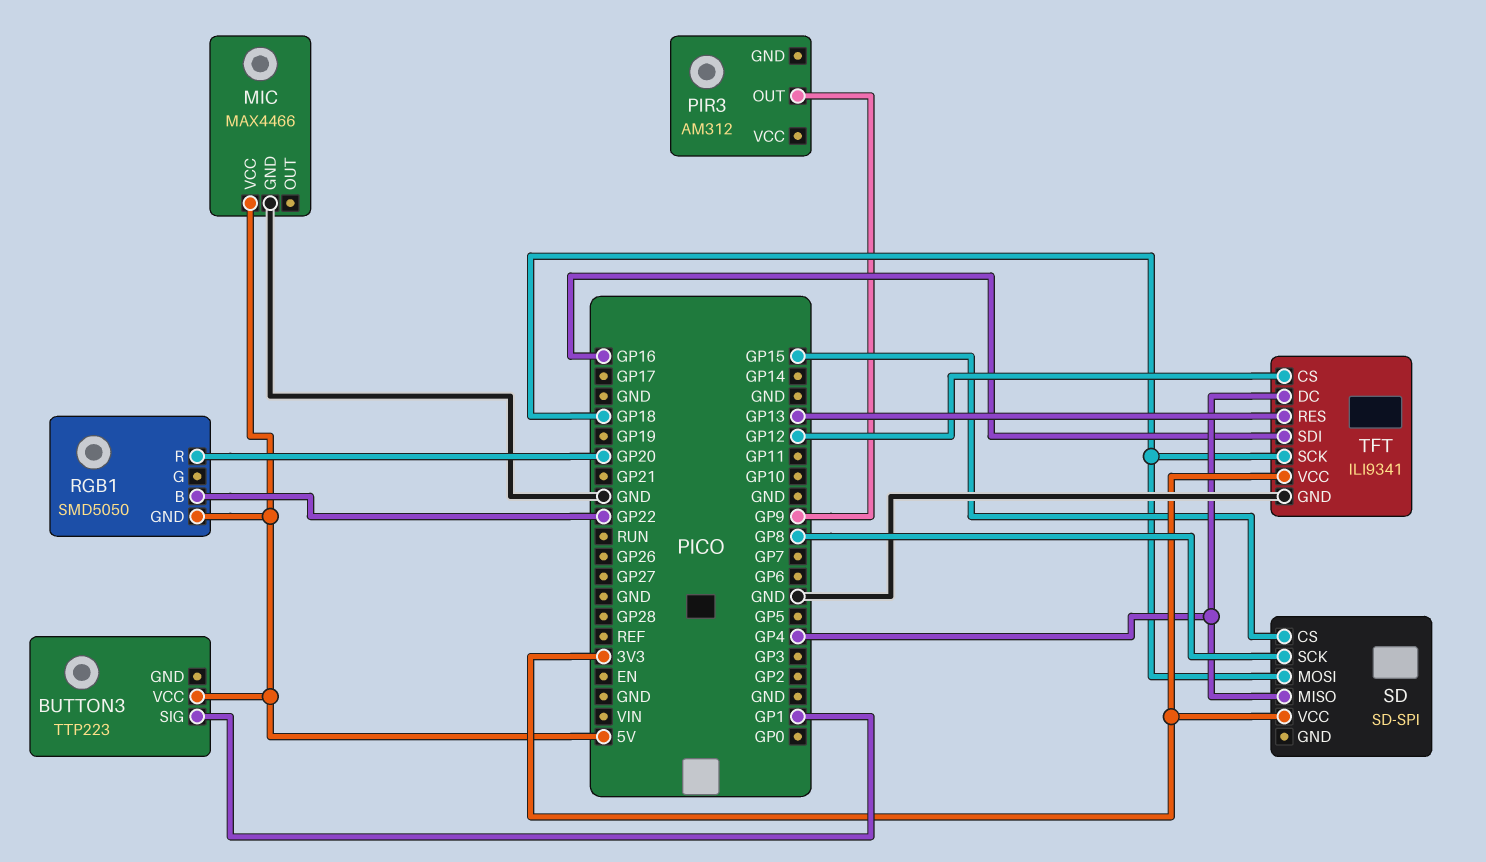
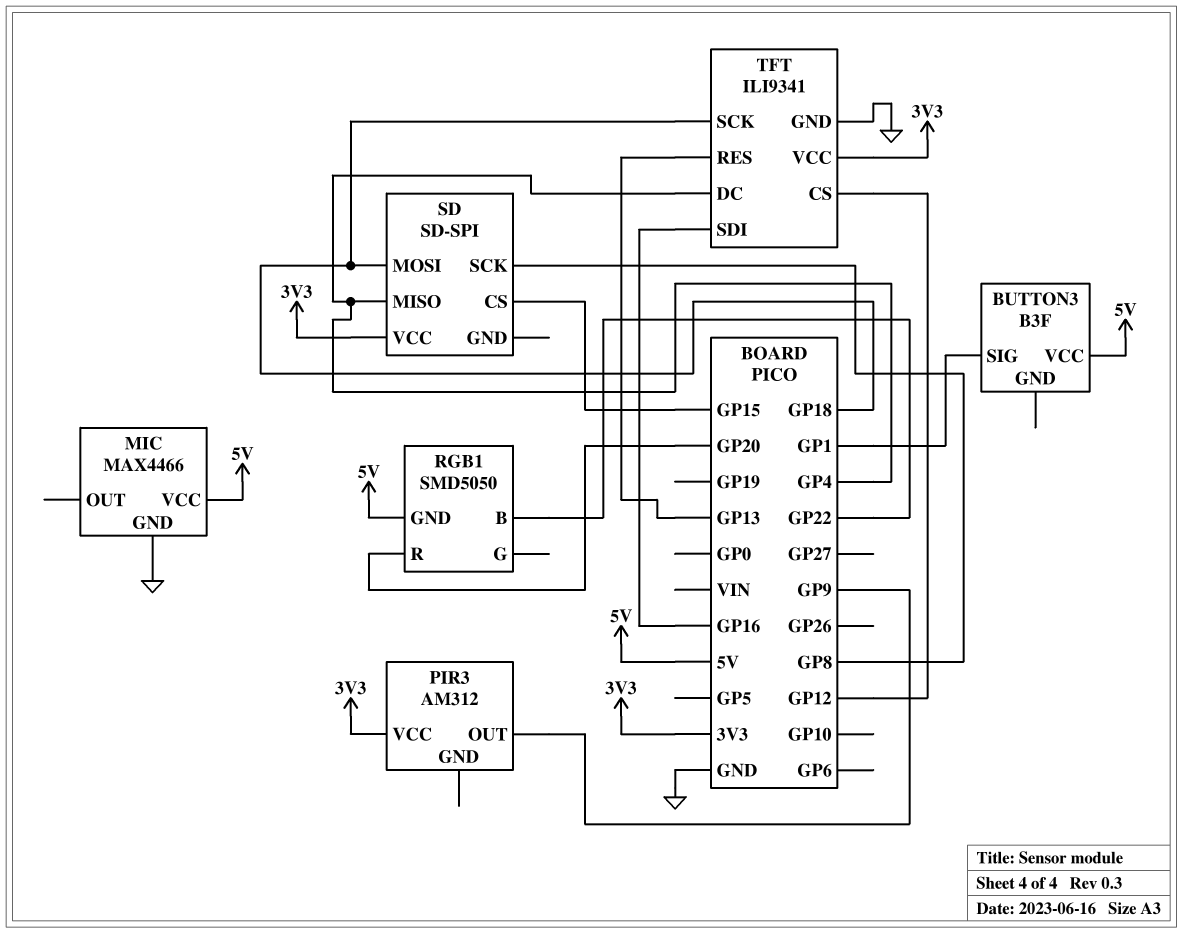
BUTTON3: TTP223 -> B3F
PIR3 pin VCC: none -> 3V3

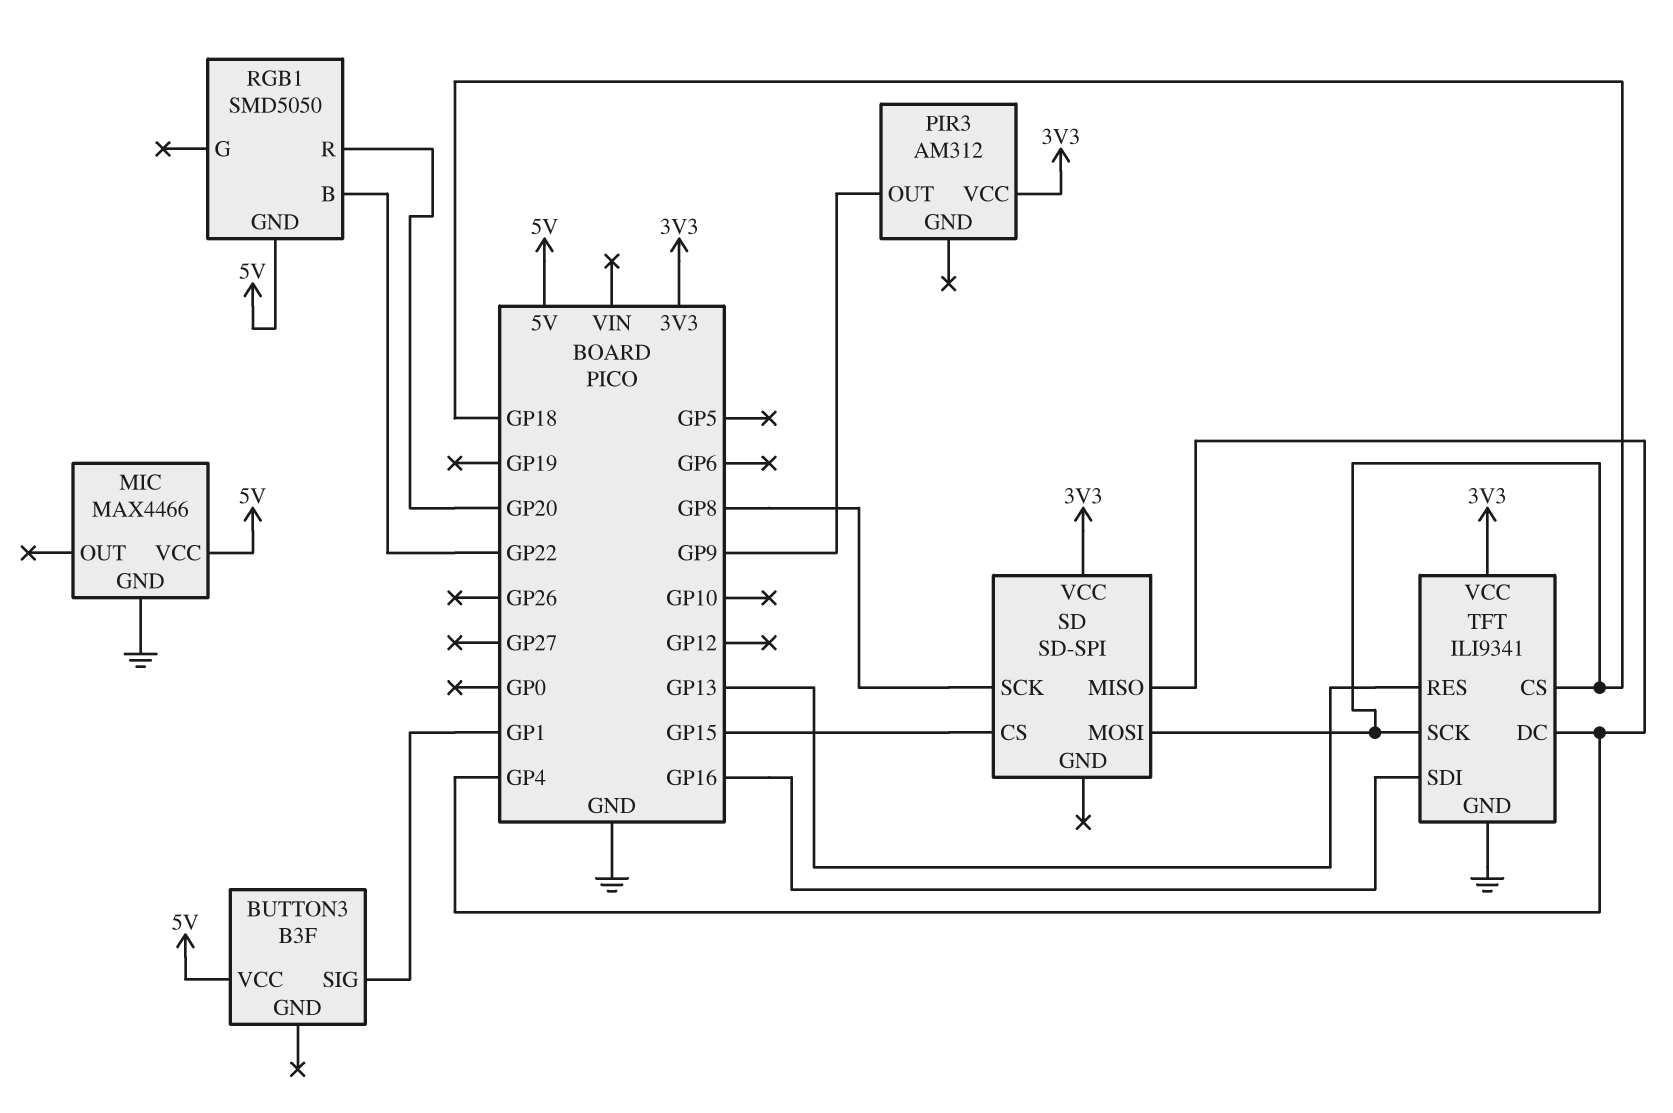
TFT pin CS: GP12 -> GP18

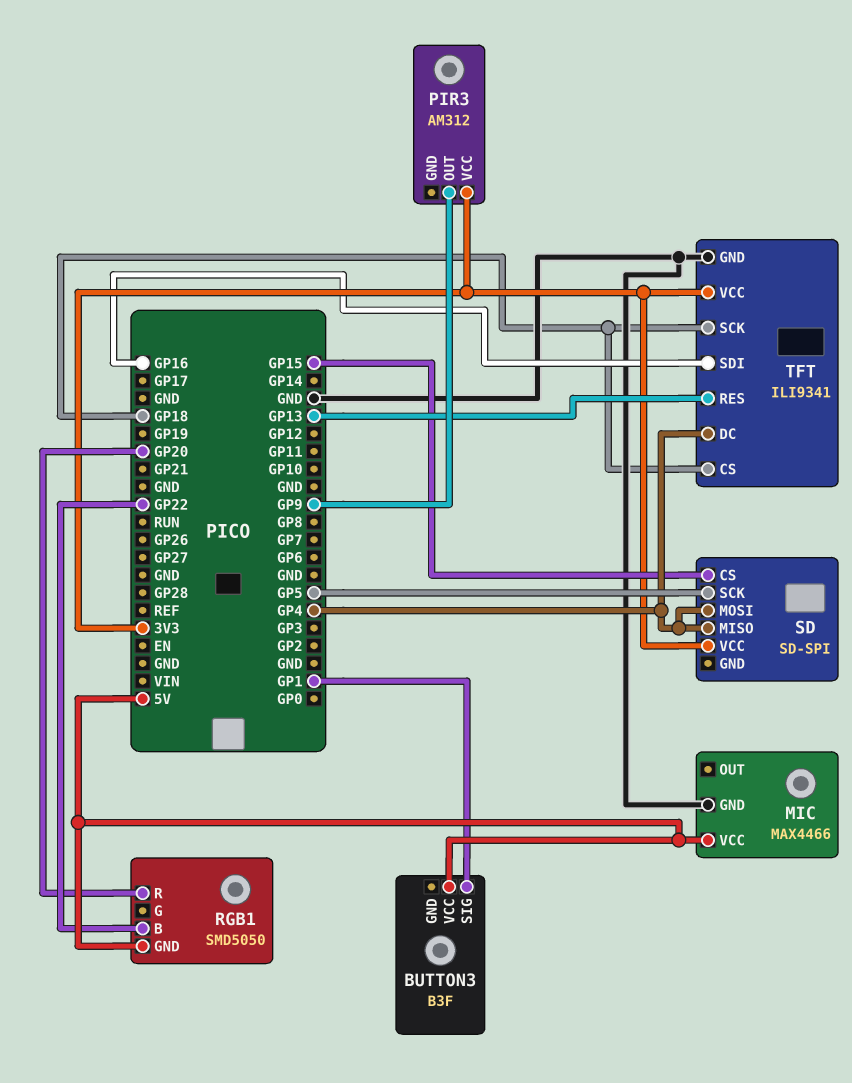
SD pin MOSI: GP18 -> GP4
SD pin SCK: GP8 -> GP5

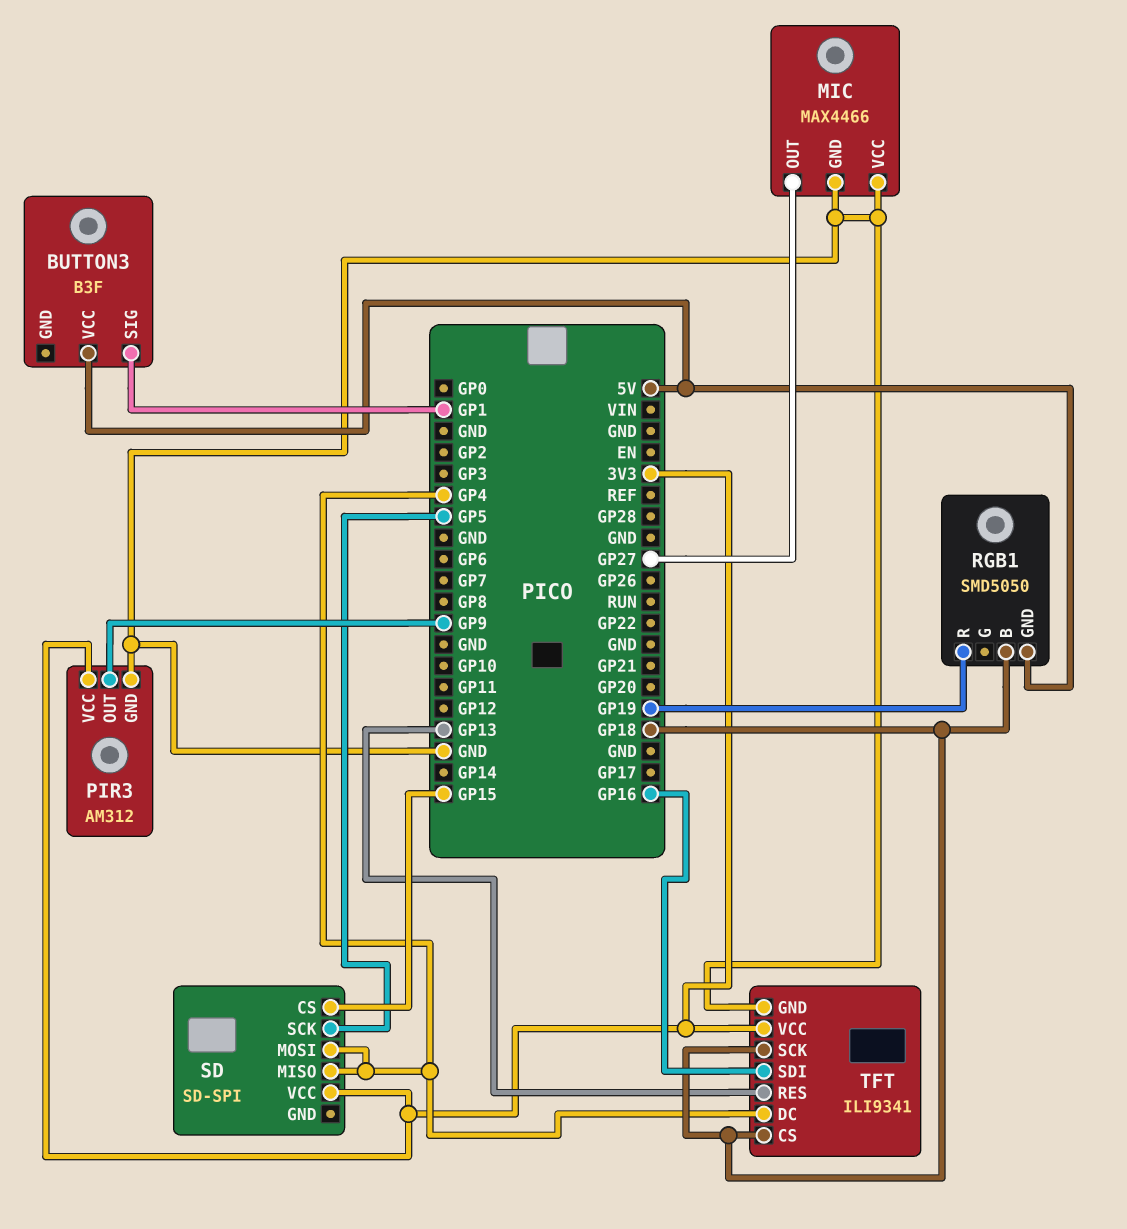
MIC pin OUT: none -> GP27
MIC pin VCC: 5V -> GND
PIR3 pin GND: none -> GND
RGB1 pin B: GP22 -> GP18
RGB1 pin R: GP20 -> GP19

